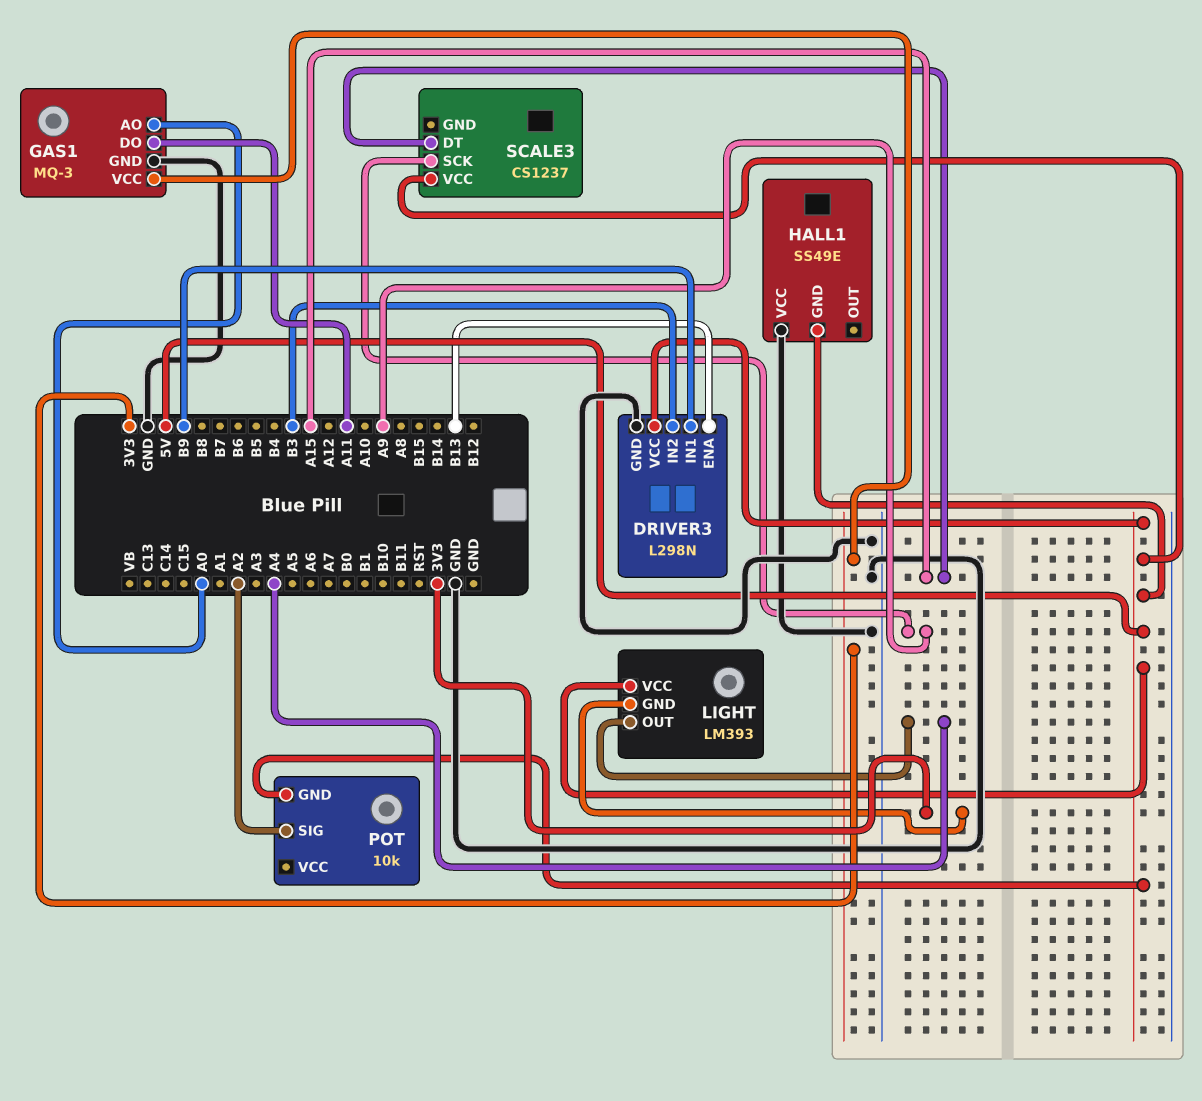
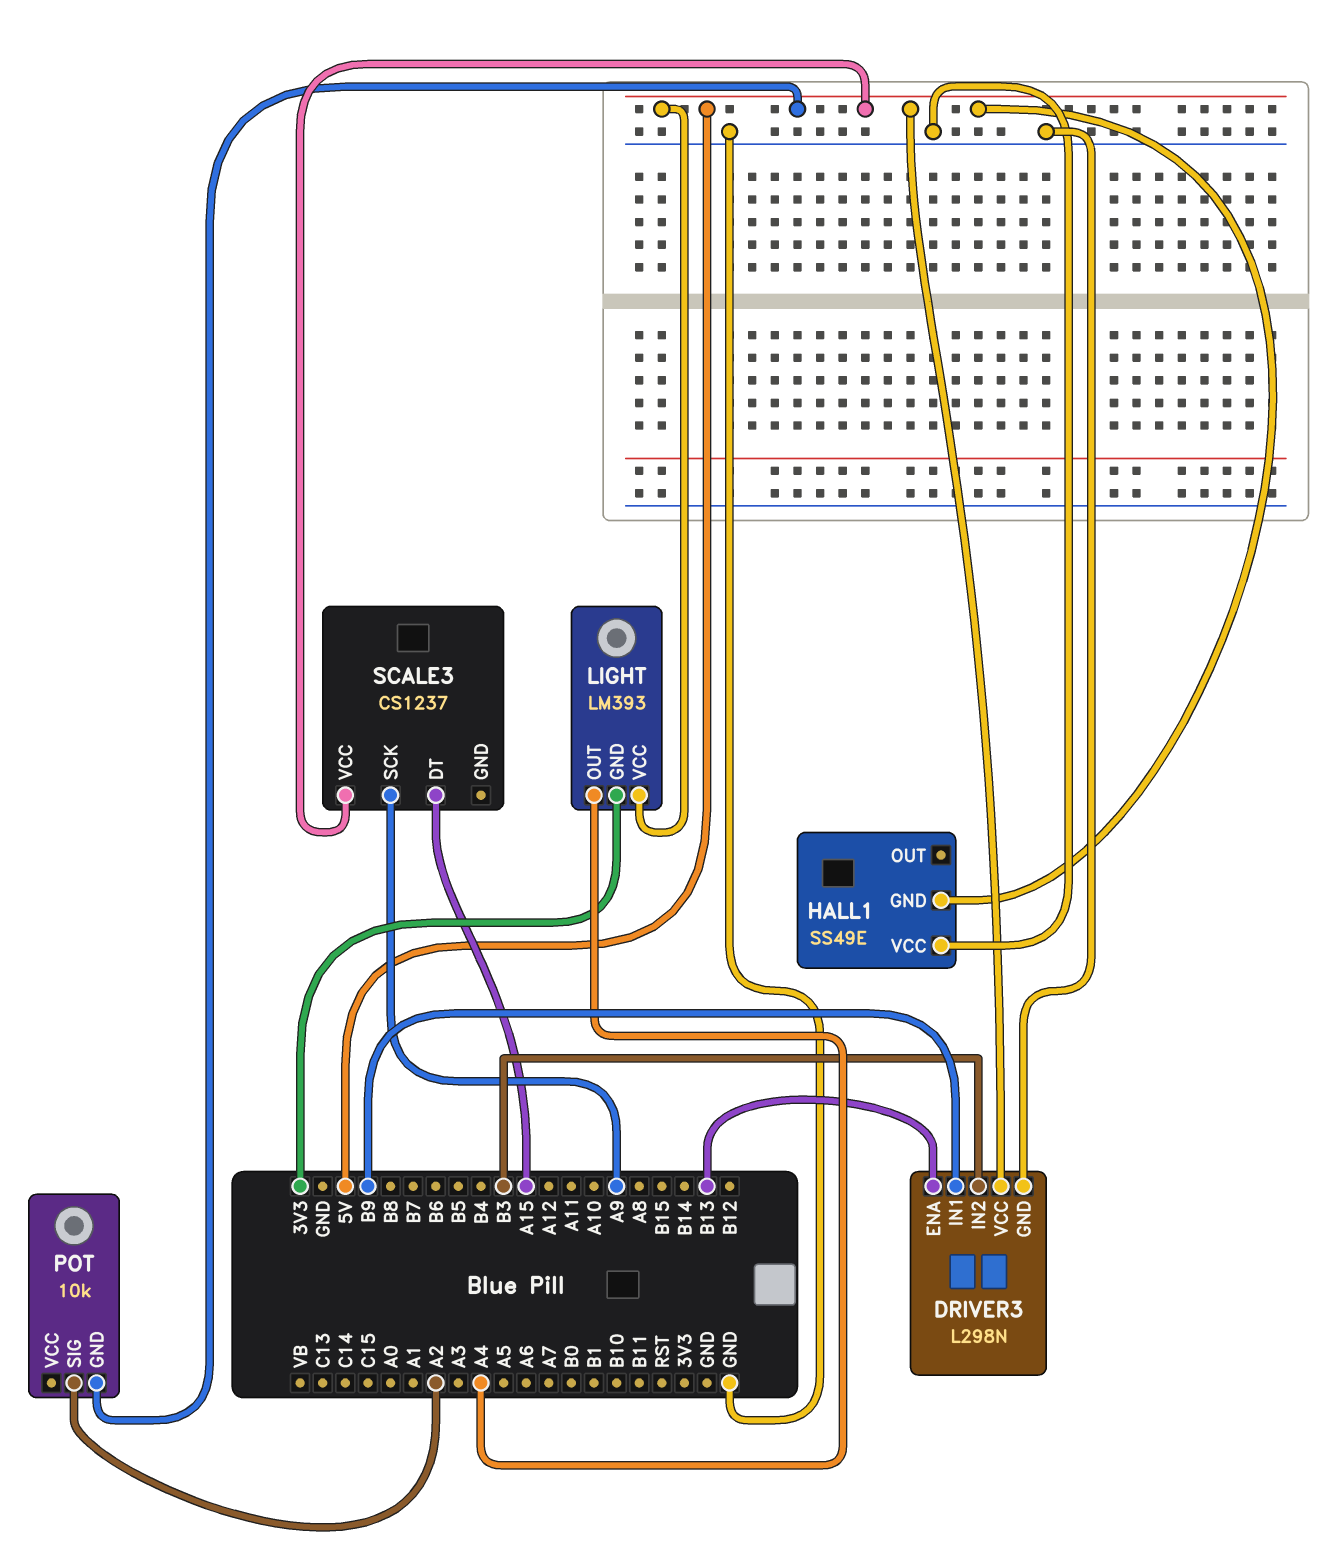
GAS1: MQ-3 -> none
GAS1 pin AO: A0 -> none
GAS1 pin DO: A11 -> none
GAS1 pin GND: GND -> none
GAS1 pin VCC: 3V3 -> none

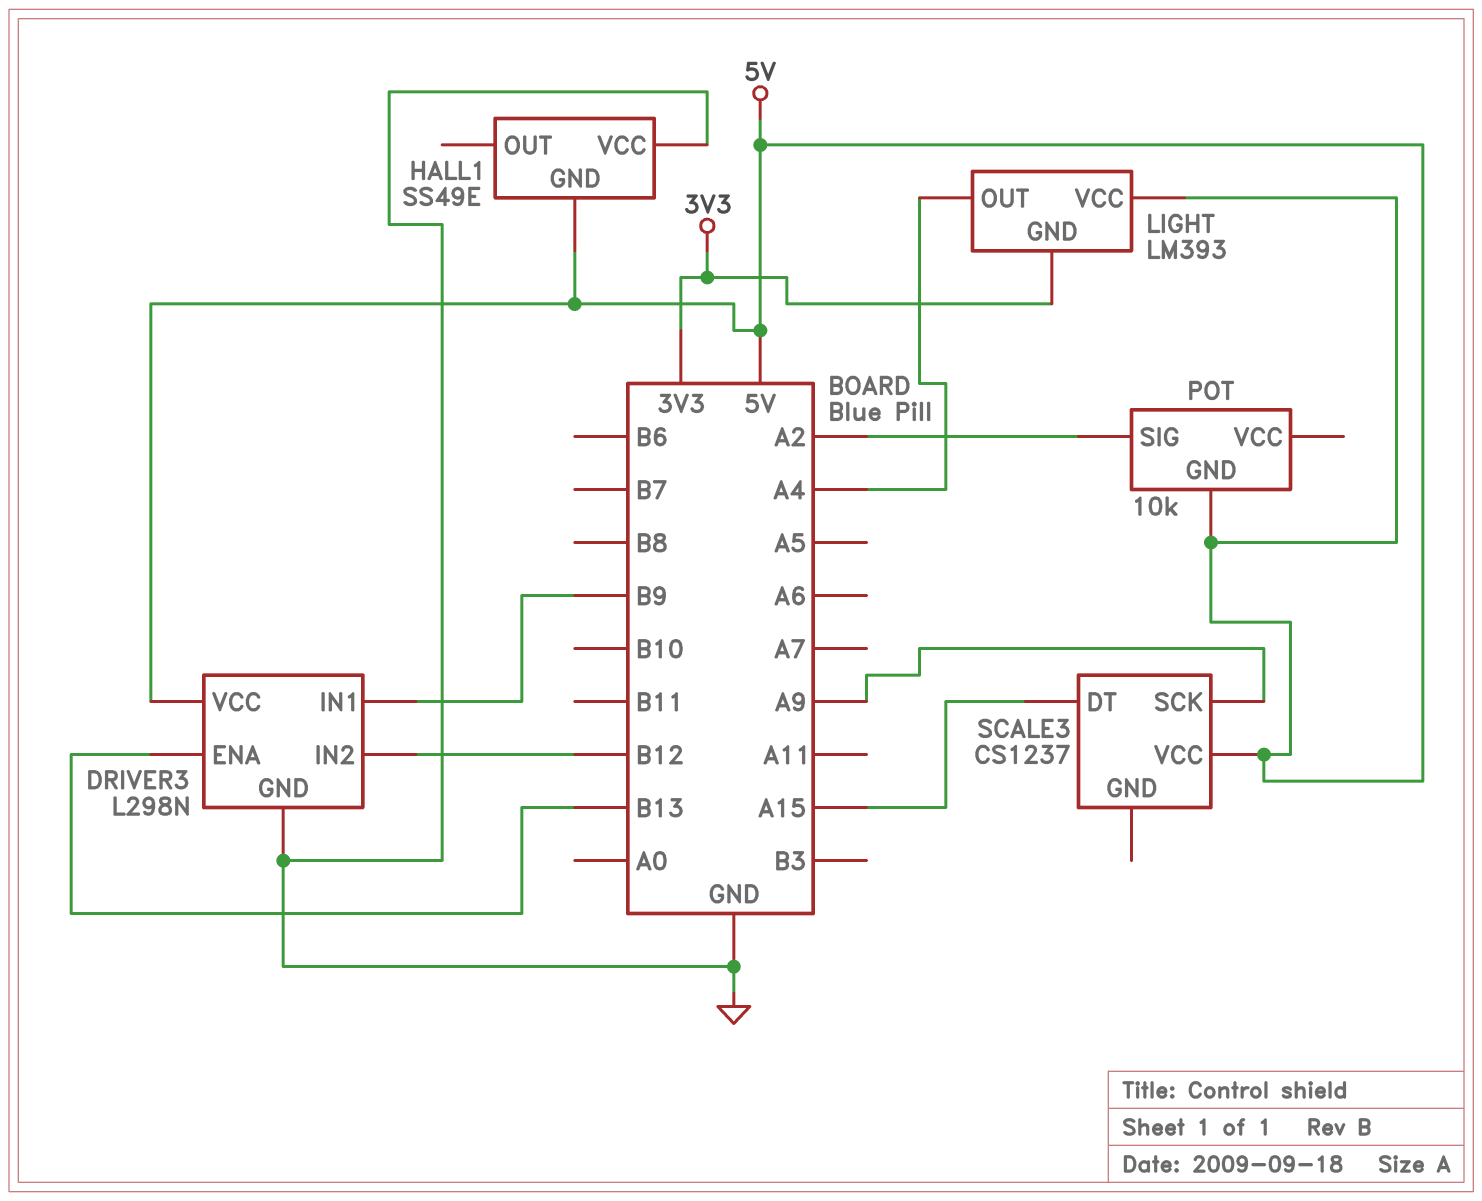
DRIVER3 pin IN2: B3 -> B12

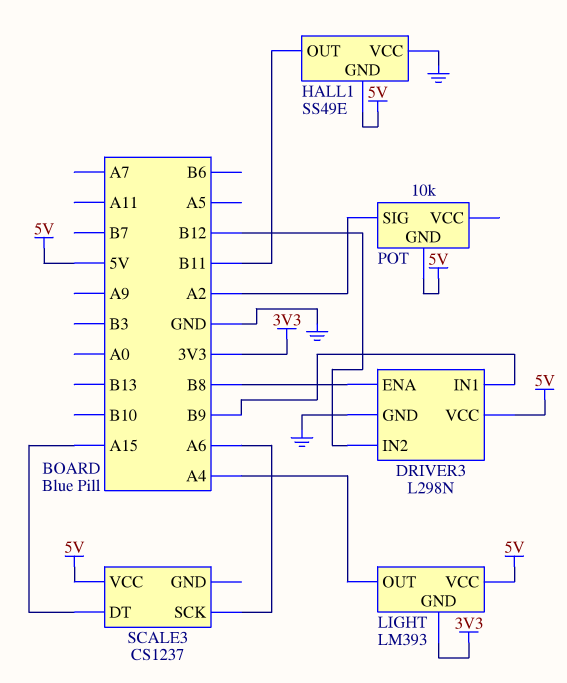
DRIVER3 pin ENA: B13 -> B8
HALL1 pin OUT: none -> B11
SCALE3 pin SCK: A9 -> A6

